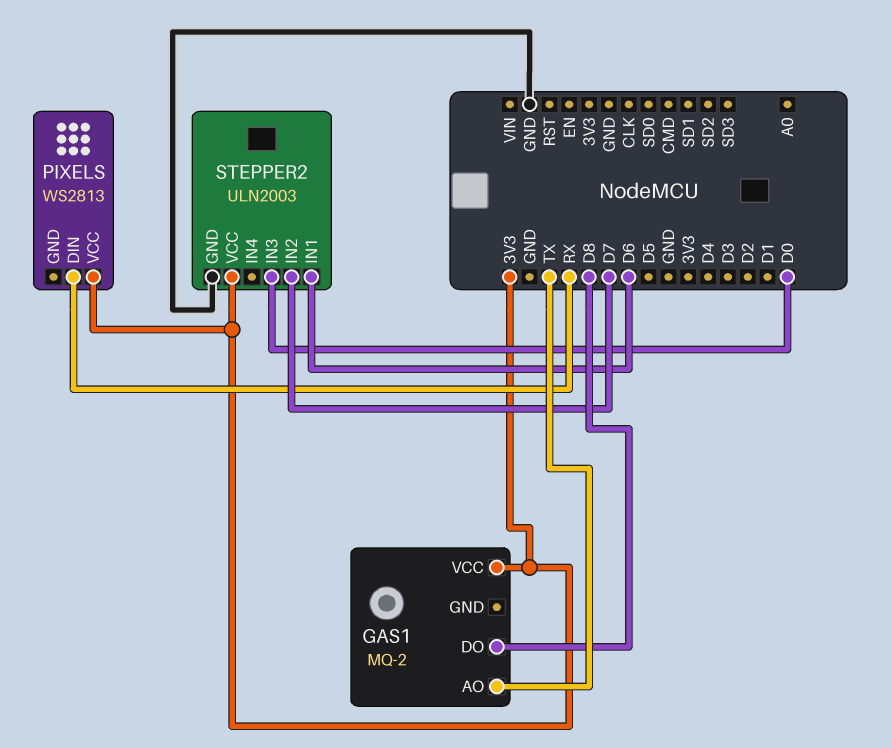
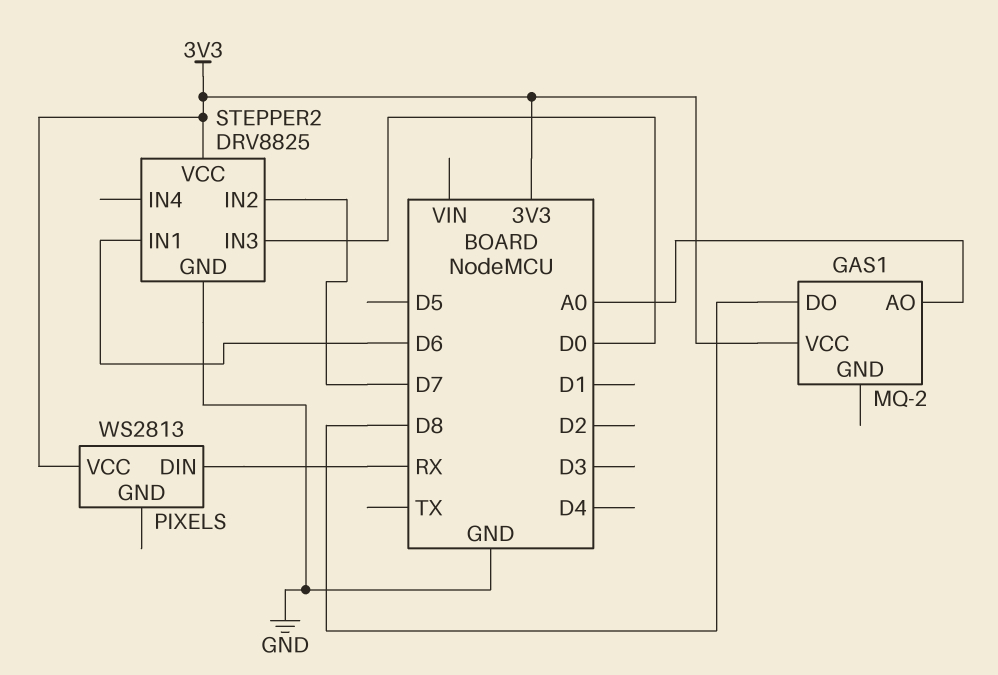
GAS1 pin AO: TX -> A0
STEPPER2: ULN2003 -> DRV8825

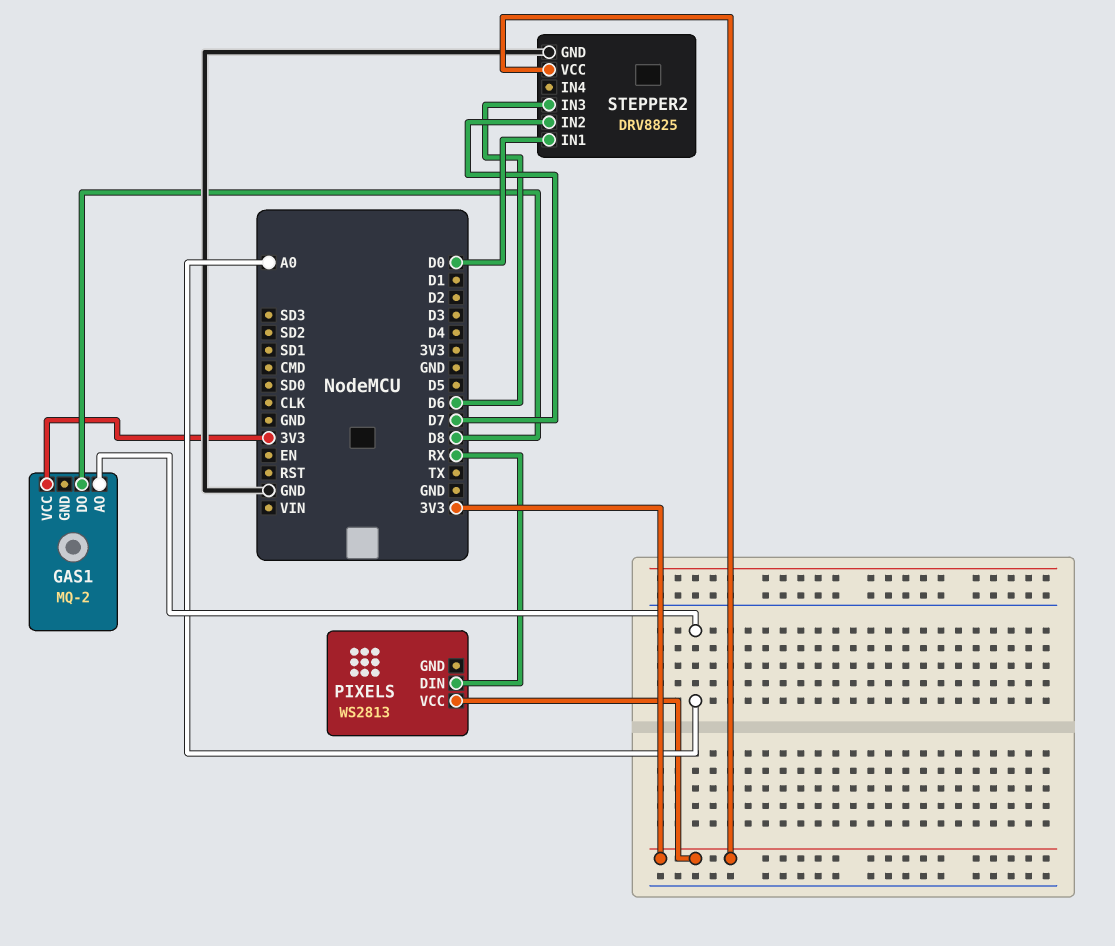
STEPPER2 pin IN1: D6 -> D0
STEPPER2 pin IN3: D0 -> D6

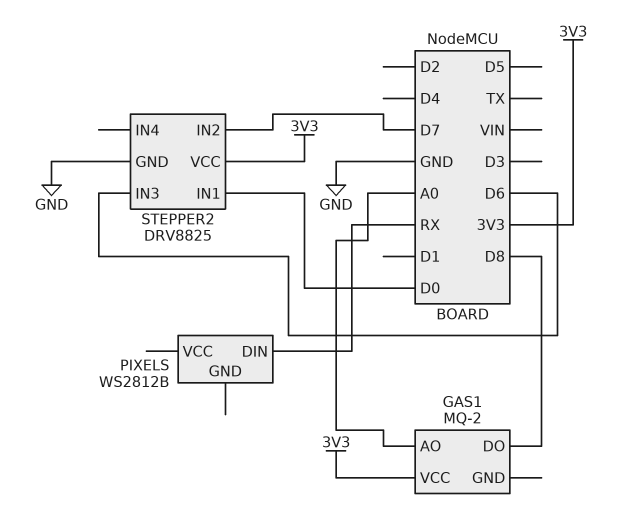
PIXELS: WS2813 -> WS2812B
PIXELS pin VCC: 3V3 -> none

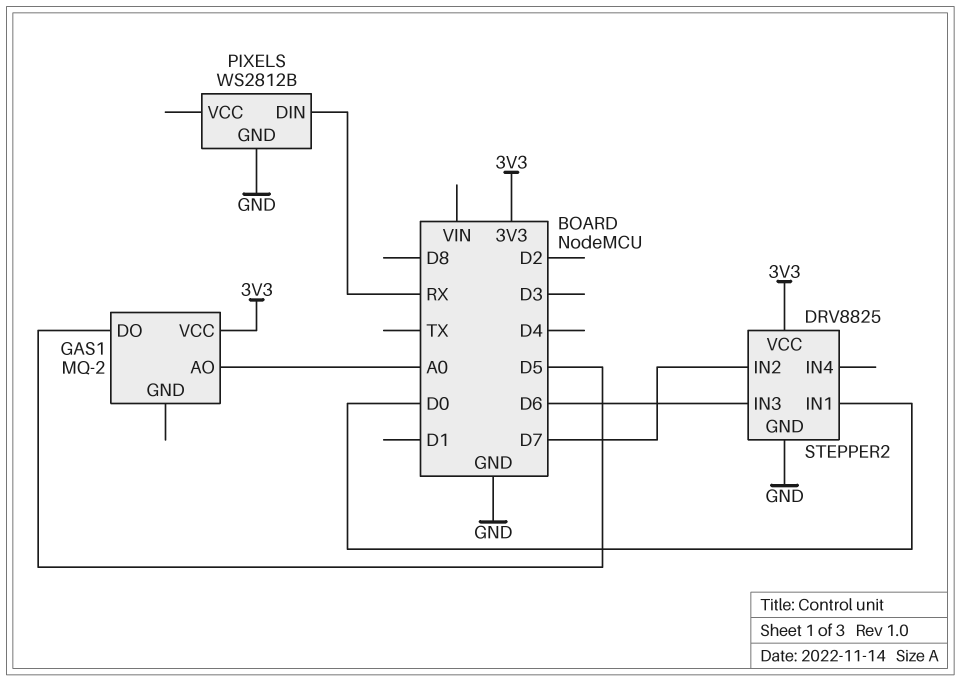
GAS1 pin DO: D8 -> D5
PIXELS pin GND: none -> GND

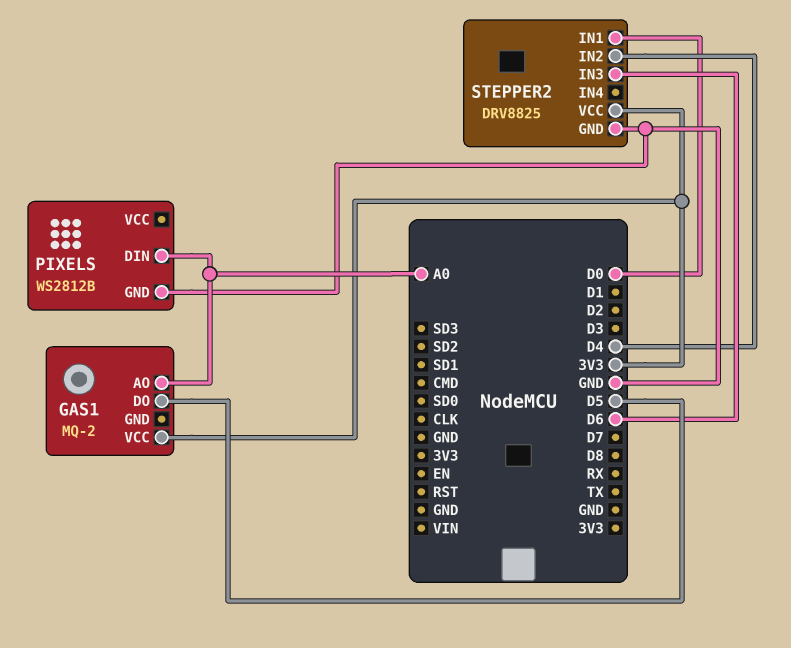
PIXELS pin DIN: RX -> A0
STEPPER2 pin IN2: D7 -> D4

